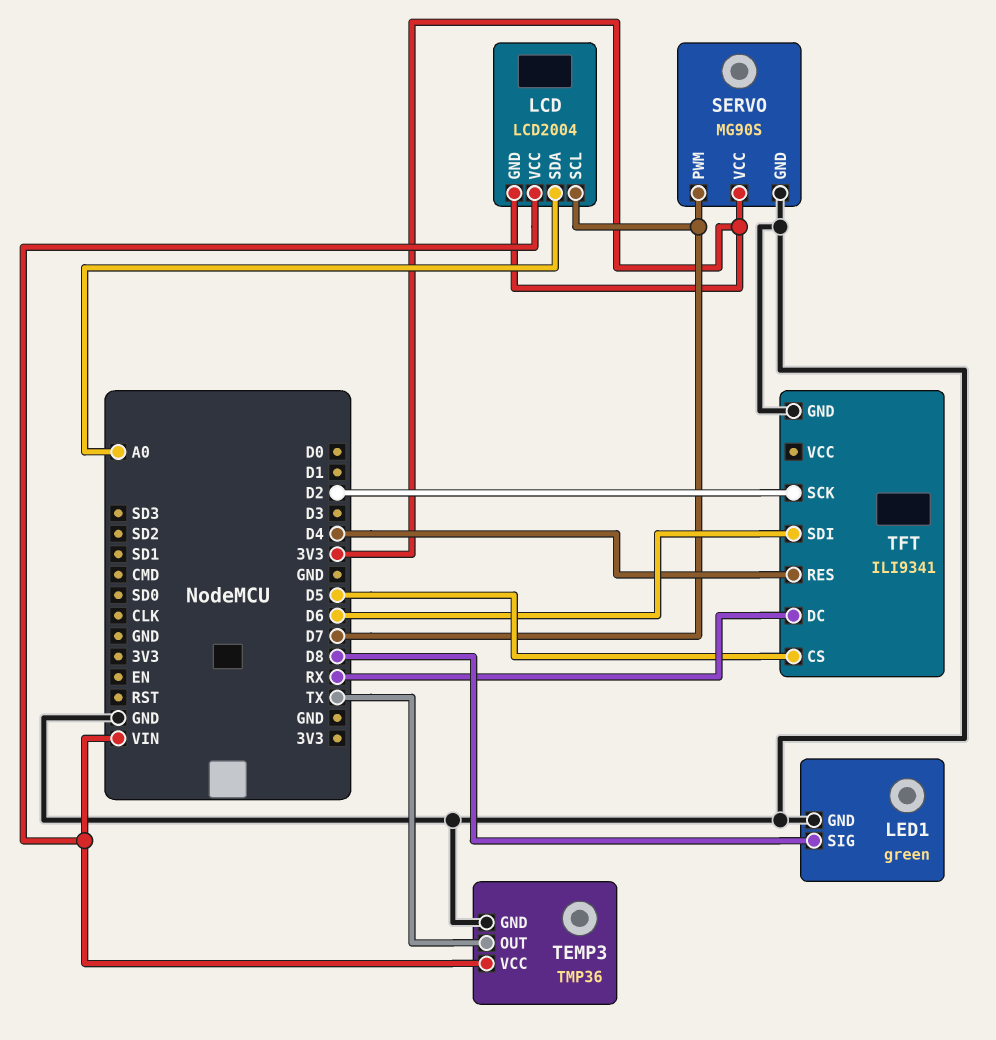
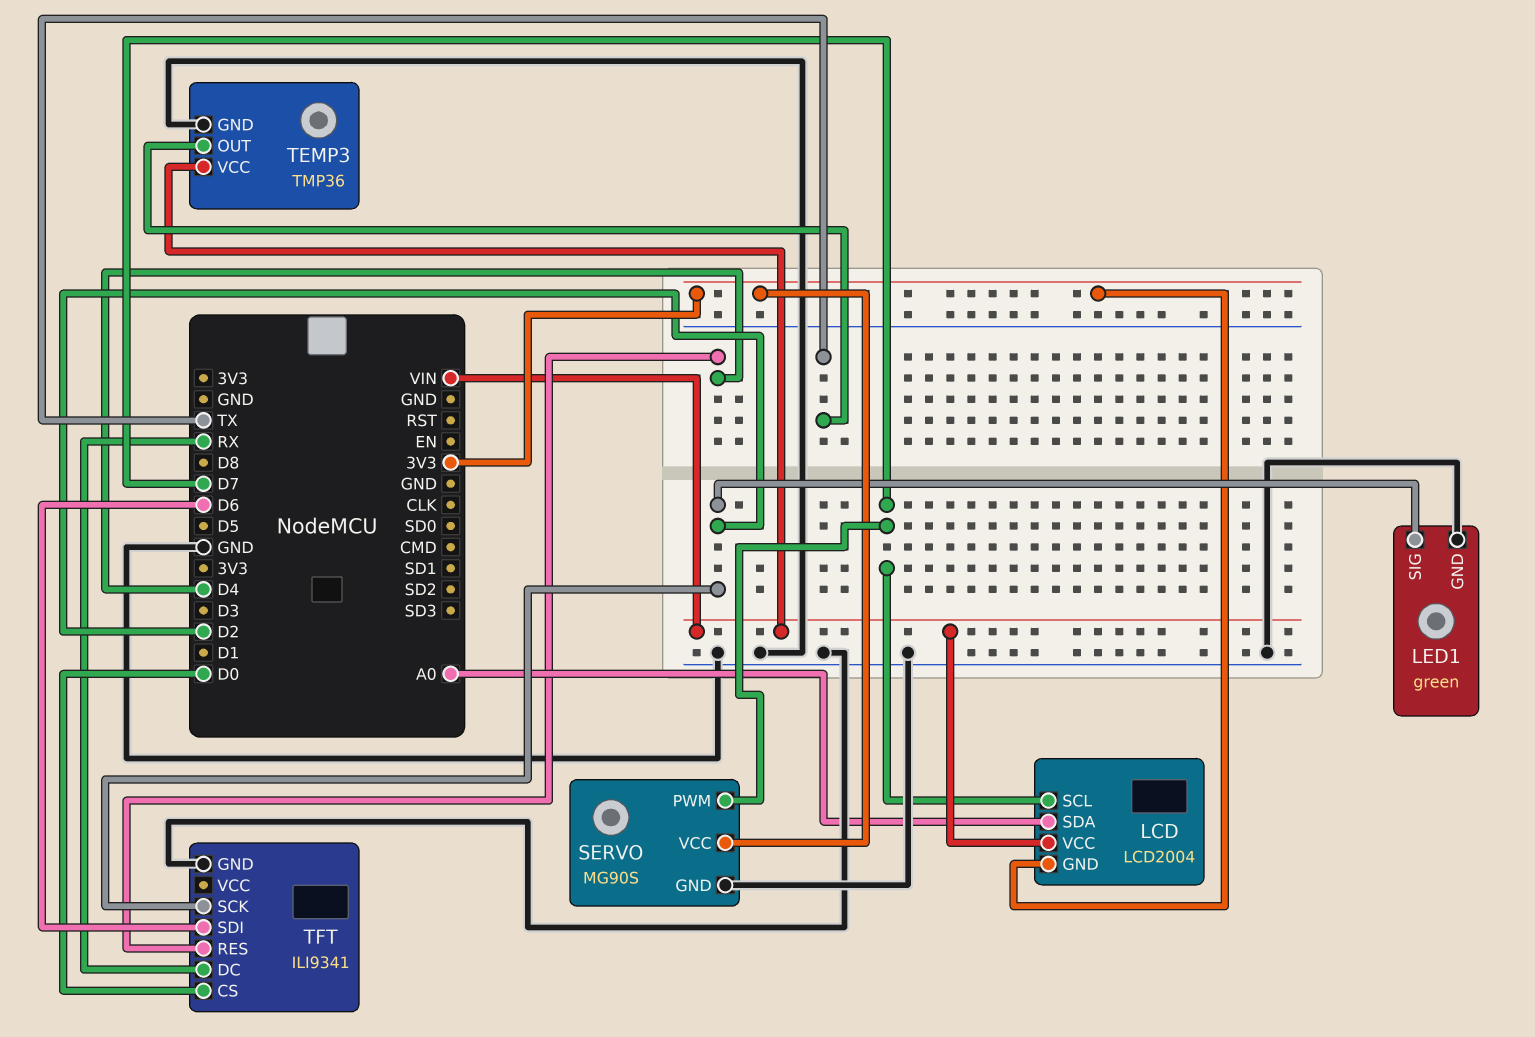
LED1 pin SIG: D8 -> D2
TFT pin CS: D5 -> D0

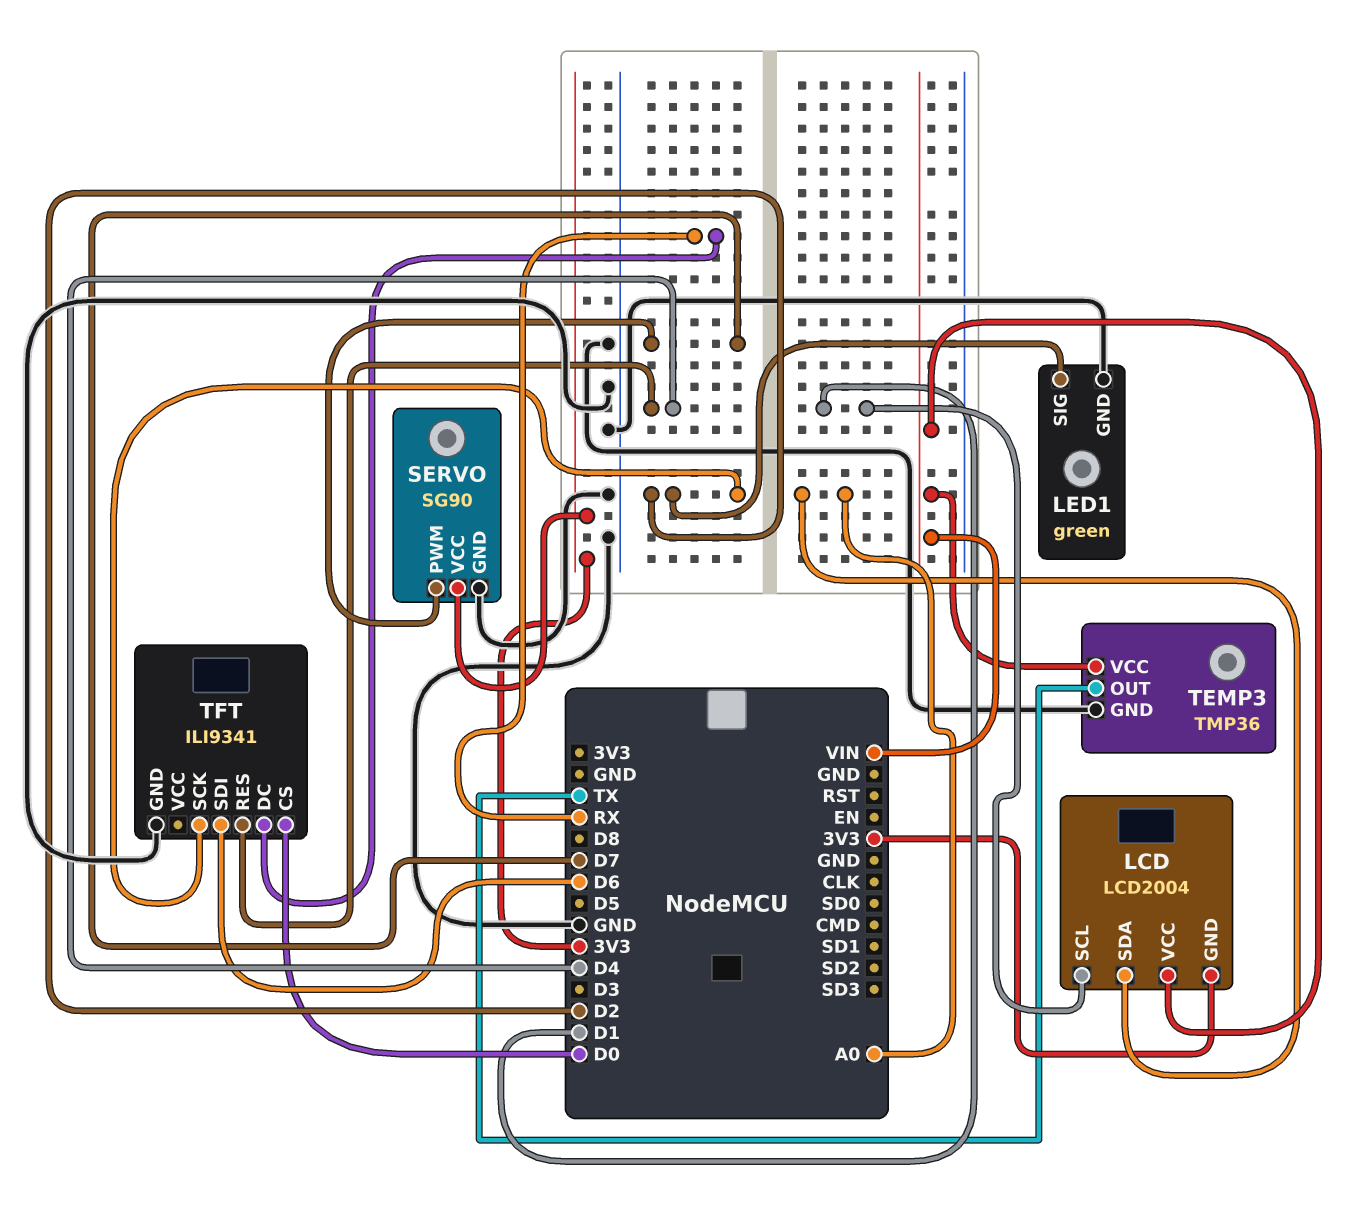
LCD pin SCL: D7 -> D1
SERVO: MG90S -> SG90

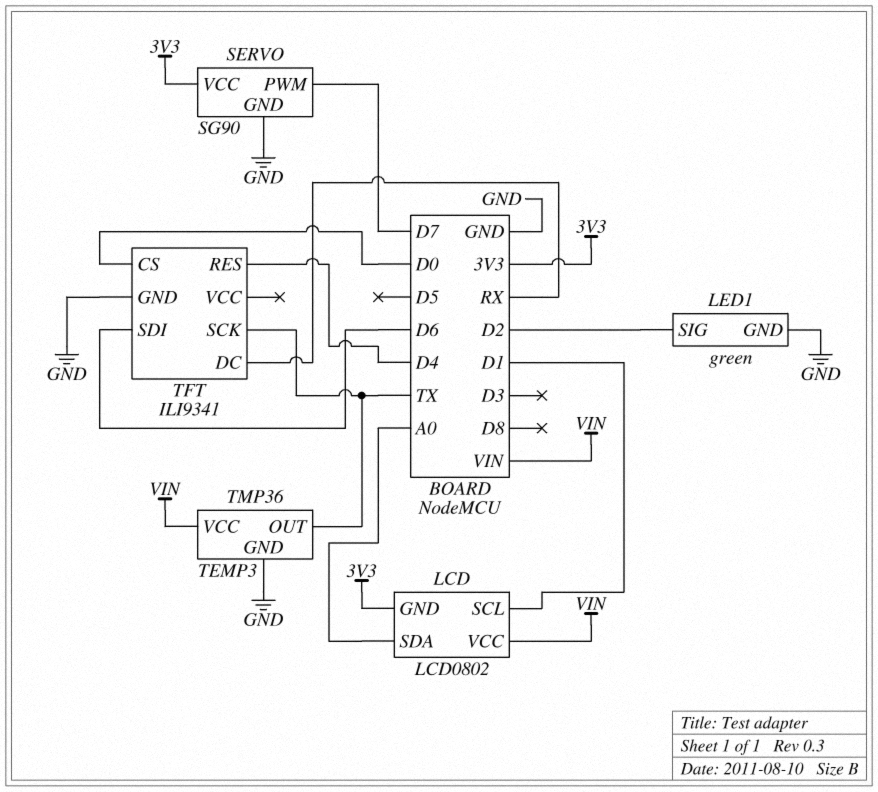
LCD: LCD2004 -> LCD0802
TFT pin SCK: D2 -> TX

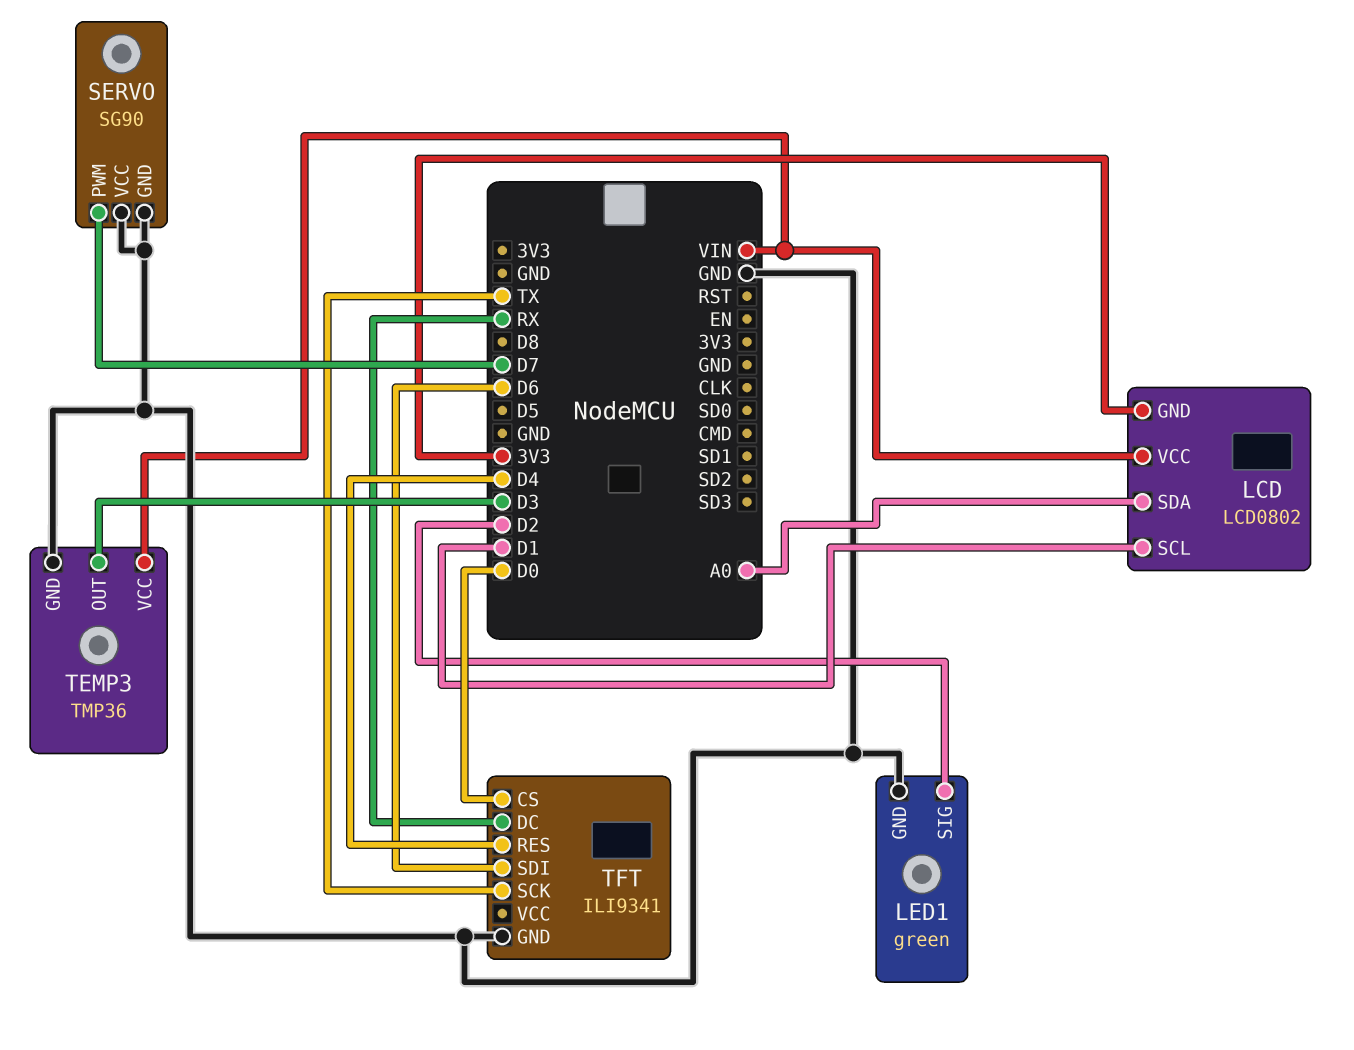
SERVO pin VCC: 3V3 -> GND
TEMP3 pin OUT: TX -> D3

